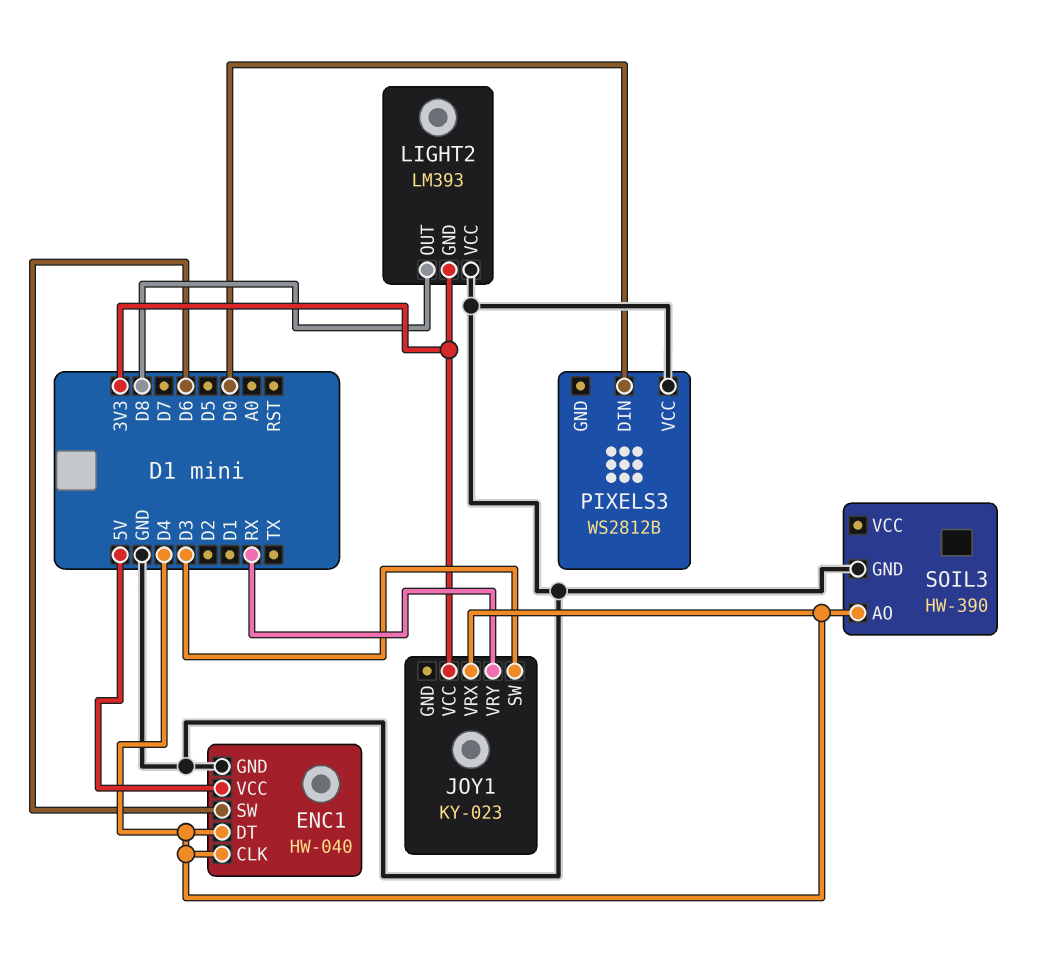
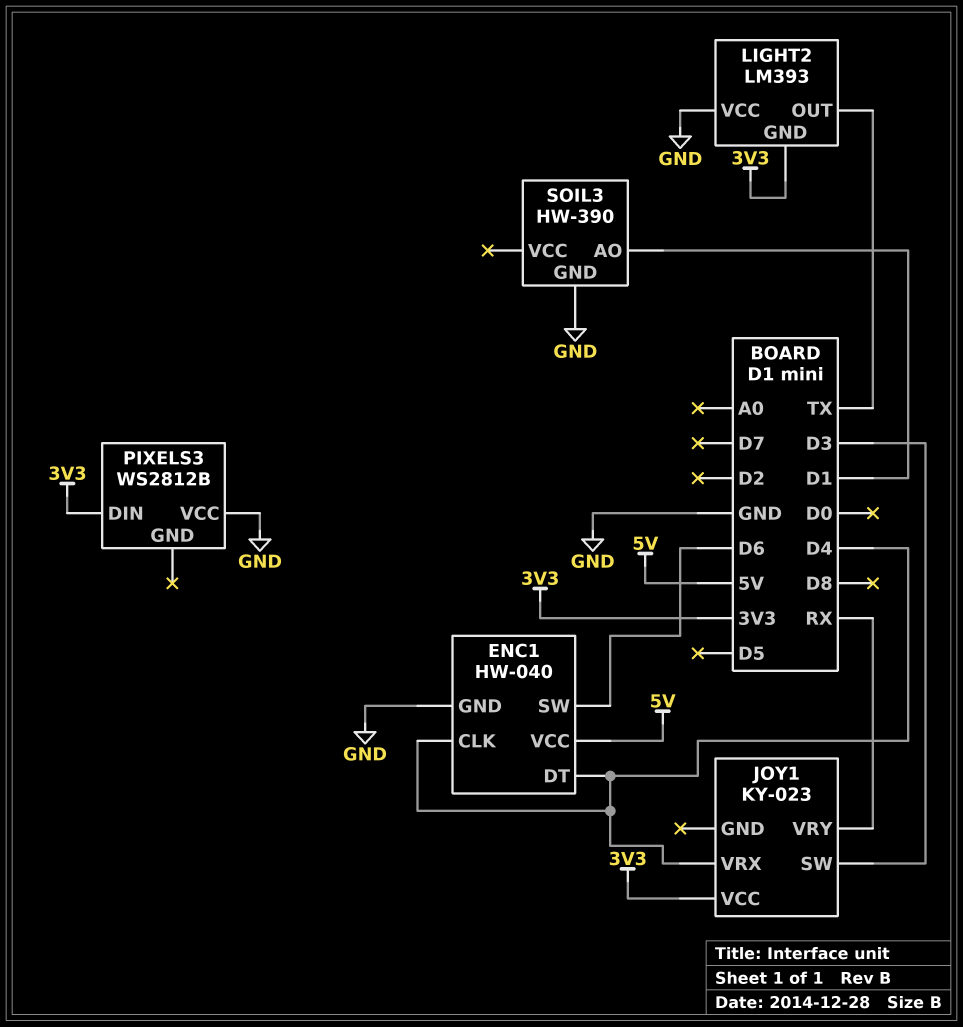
LIGHT2 pin OUT: D8 -> TX
PIXELS3 pin DIN: D0 -> 3V3
SOIL3 pin AO: D4 -> D1

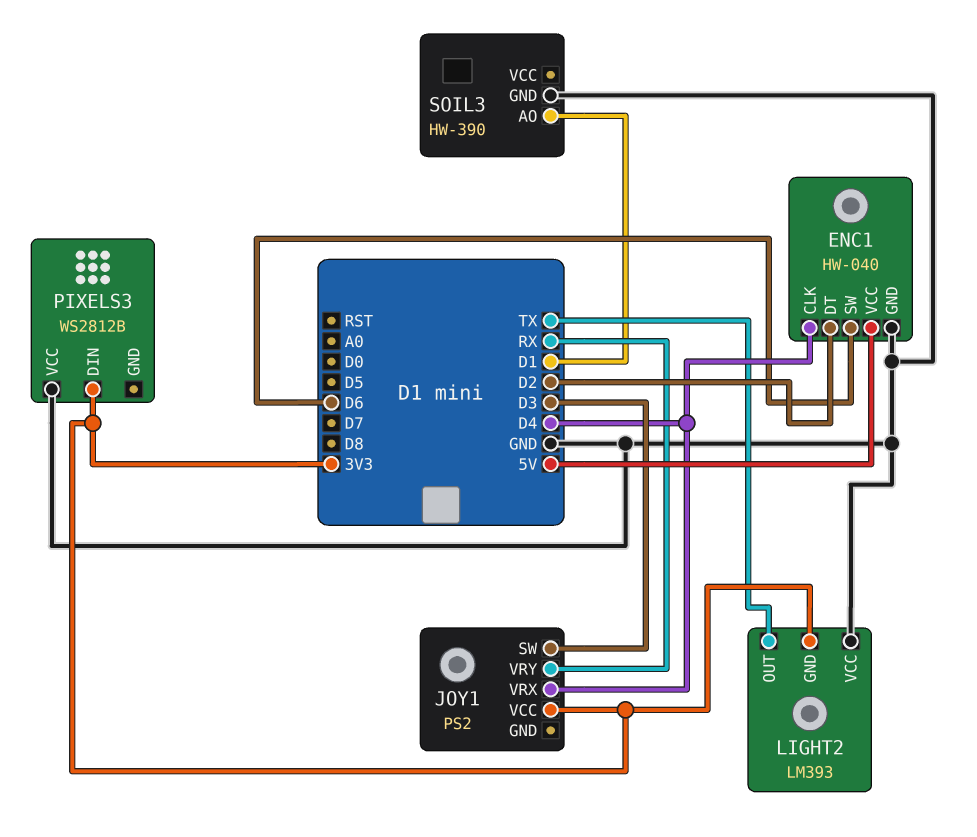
ENC1 pin DT: D4 -> D2
JOY1: KY-023 -> PS2

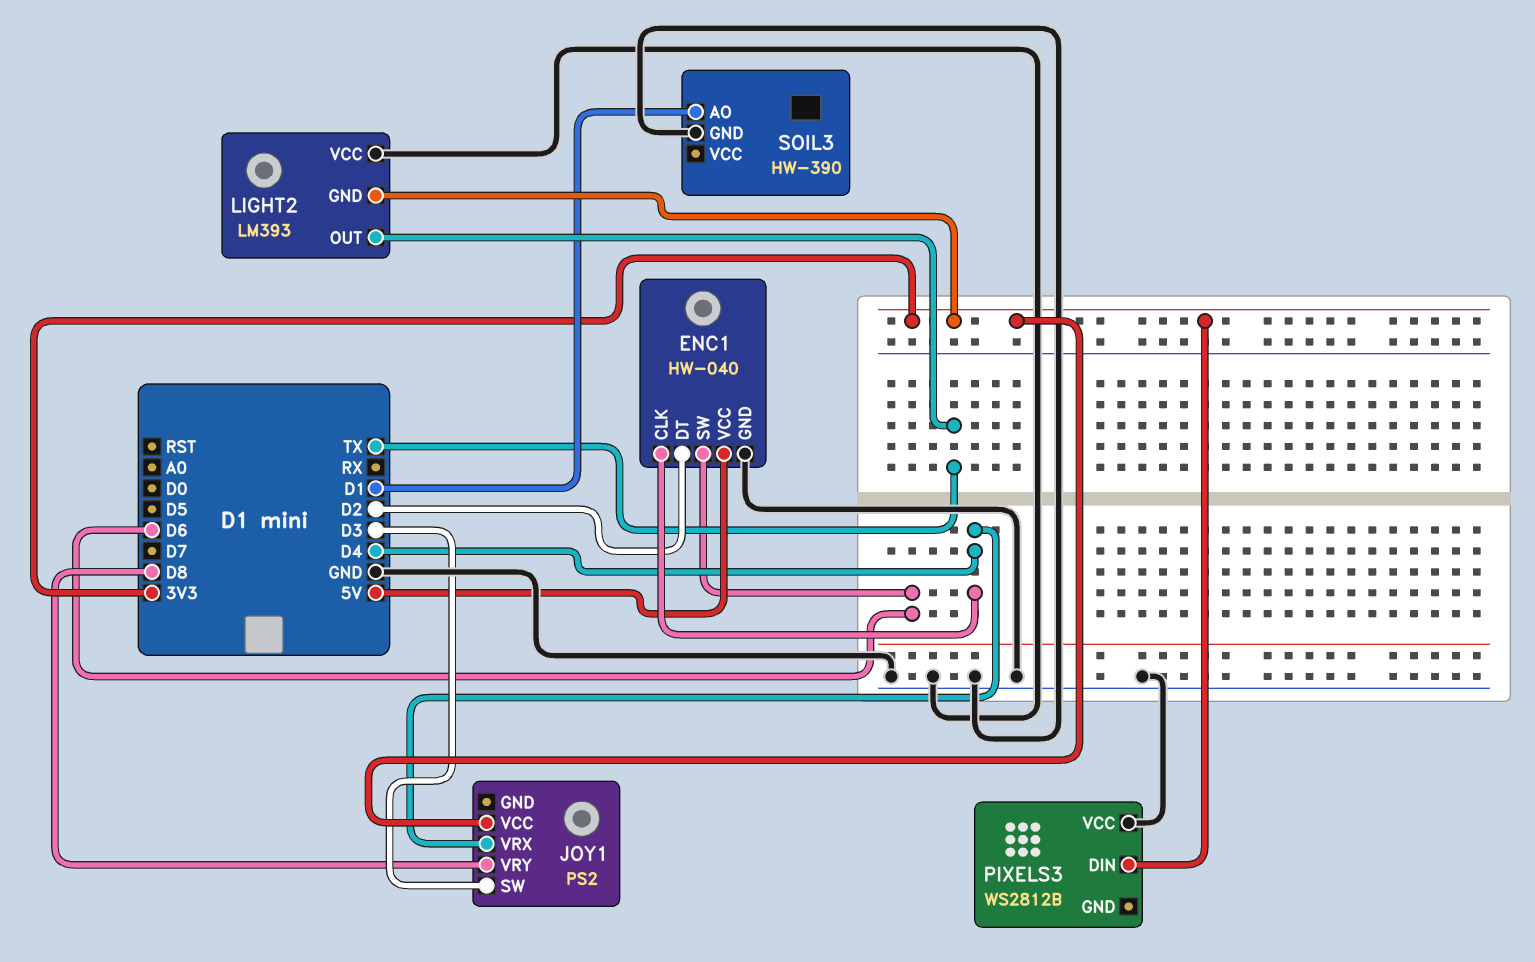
JOY1 pin VRY: RX -> D8

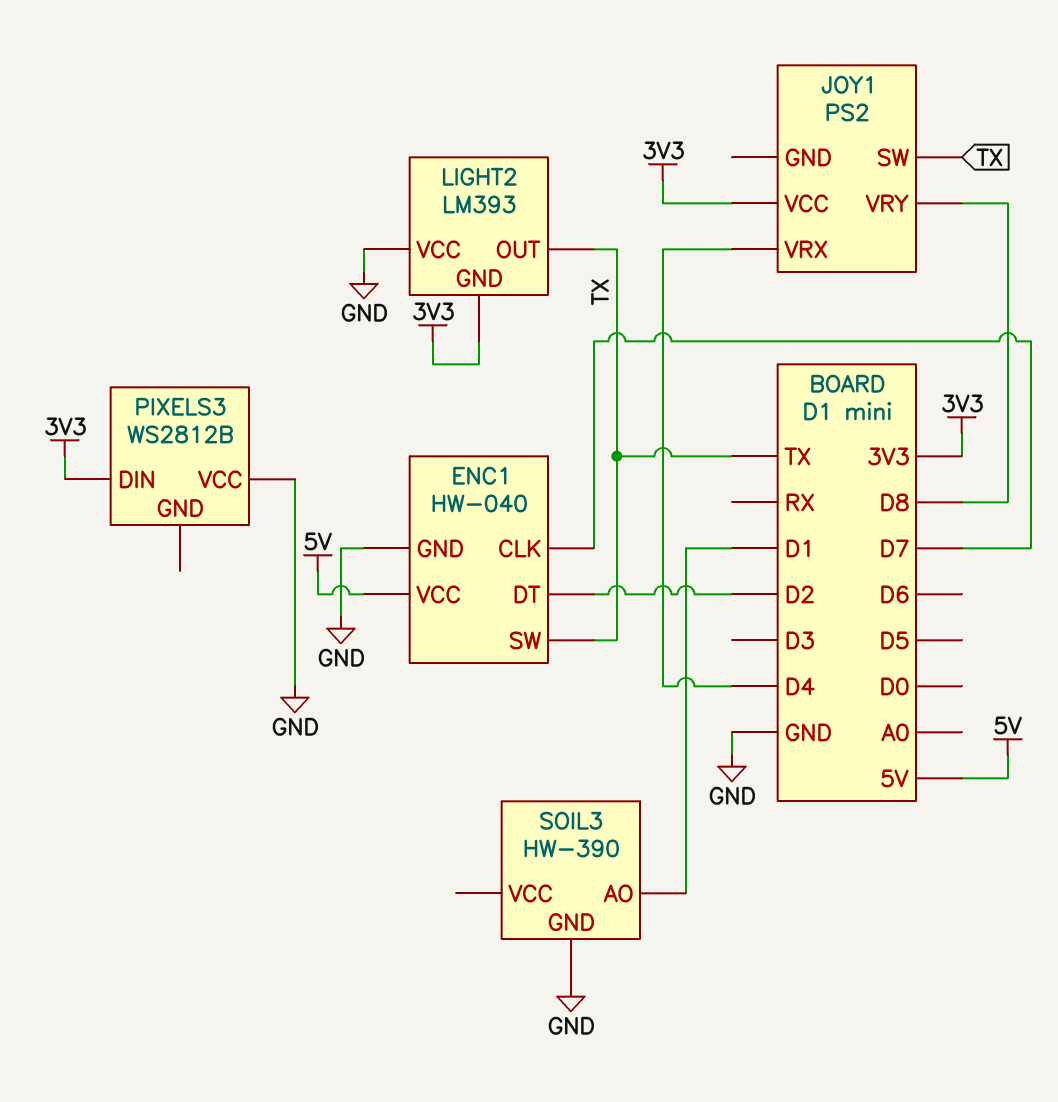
ENC1 pin CLK: D4 -> D7
ENC1 pin SW: D6 -> TX
JOY1 pin SW: D3 -> TX

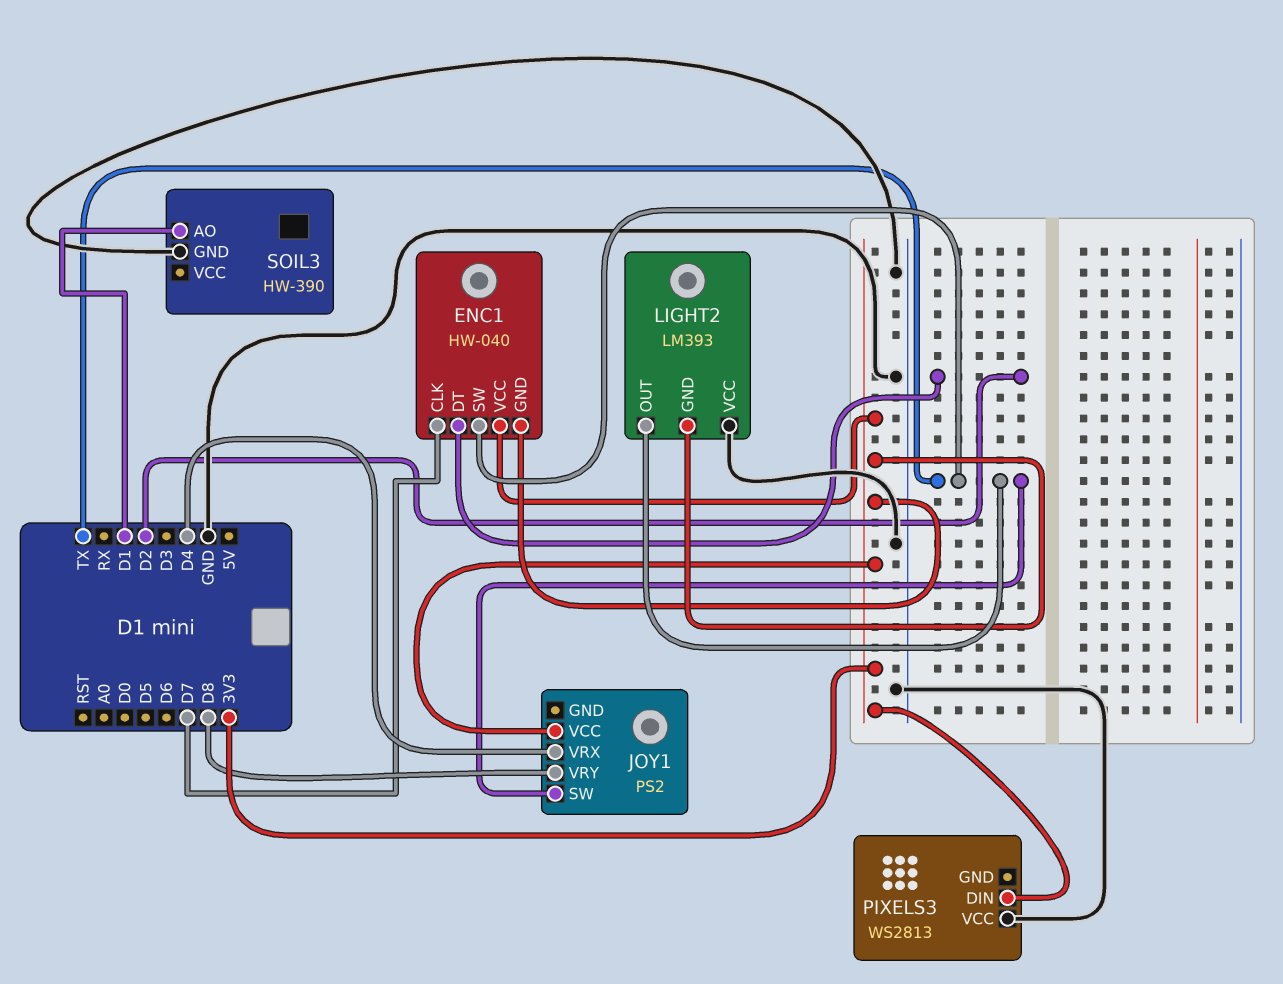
ENC1 pin GND: GND -> 3V3
ENC1 pin VCC: 5V -> 3V3
PIXELS3: WS2812B -> WS2813

